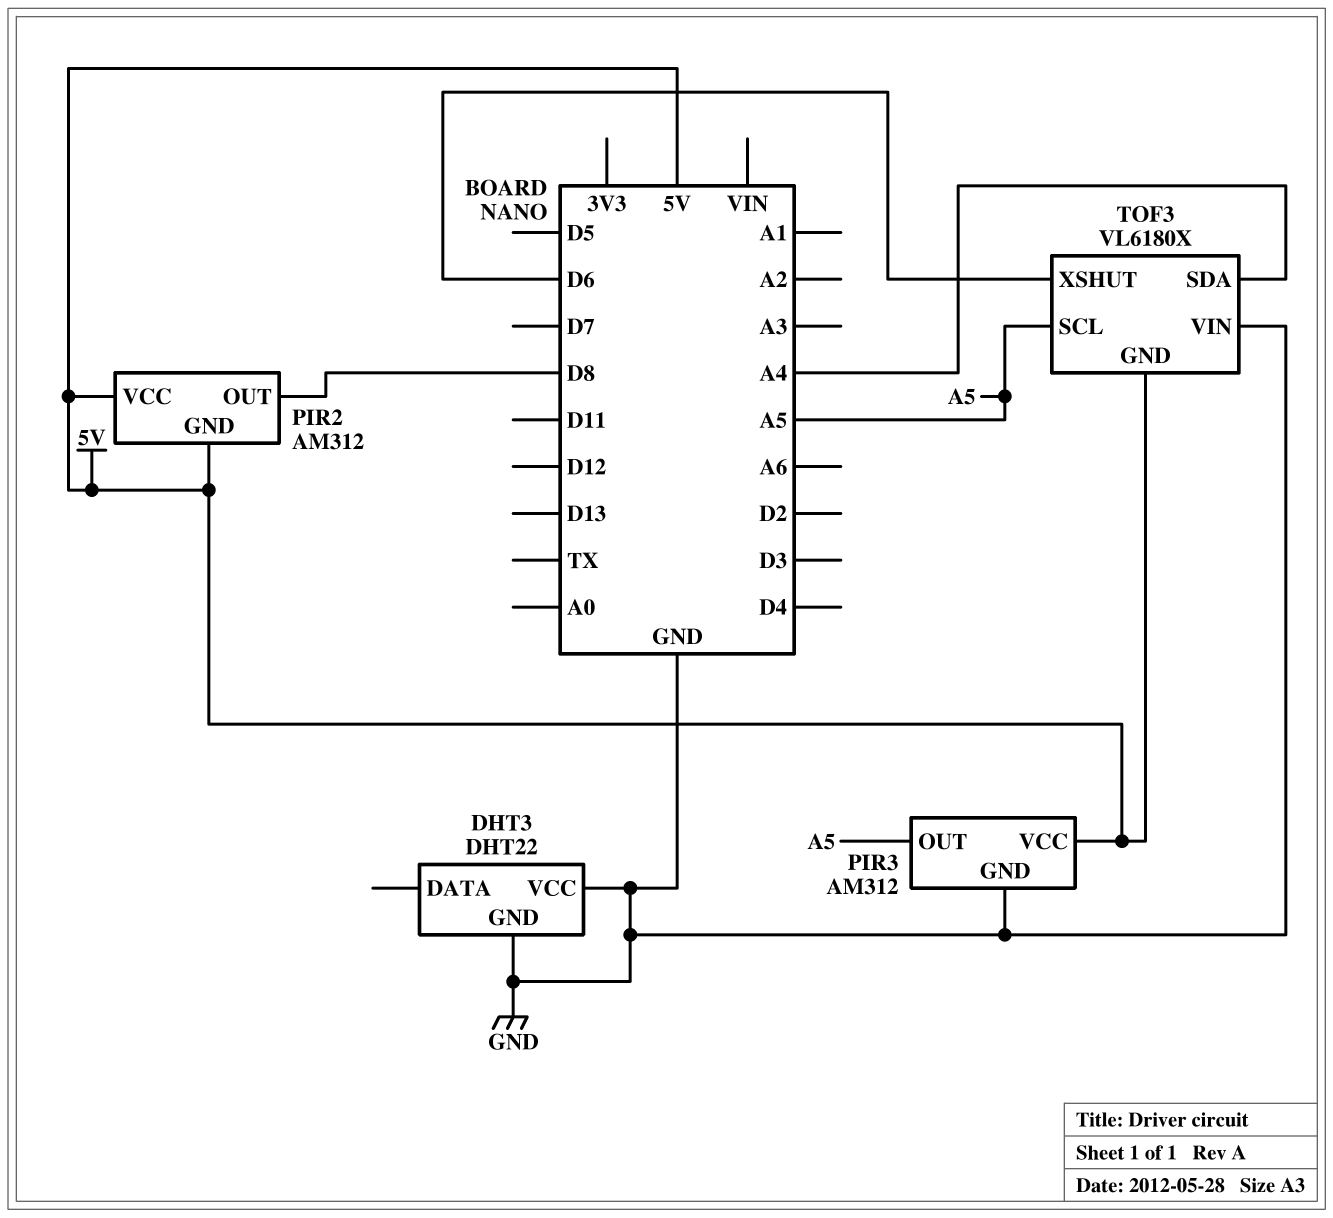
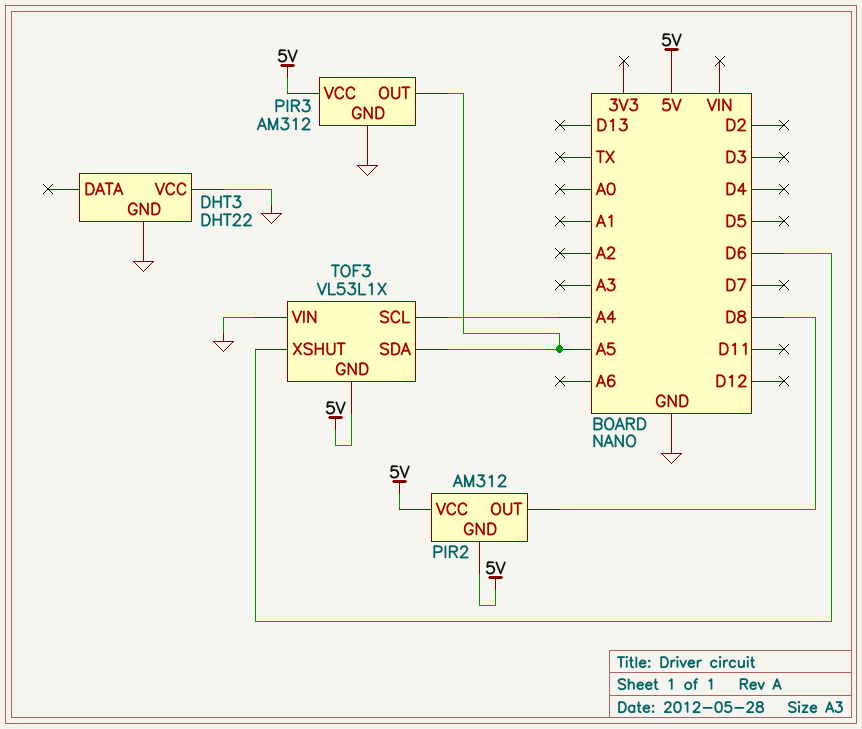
TOF3: VL6180X -> VL53L1X
TOF3 pin SCL: A5 -> A4
TOF3 pin SDA: A4 -> A5

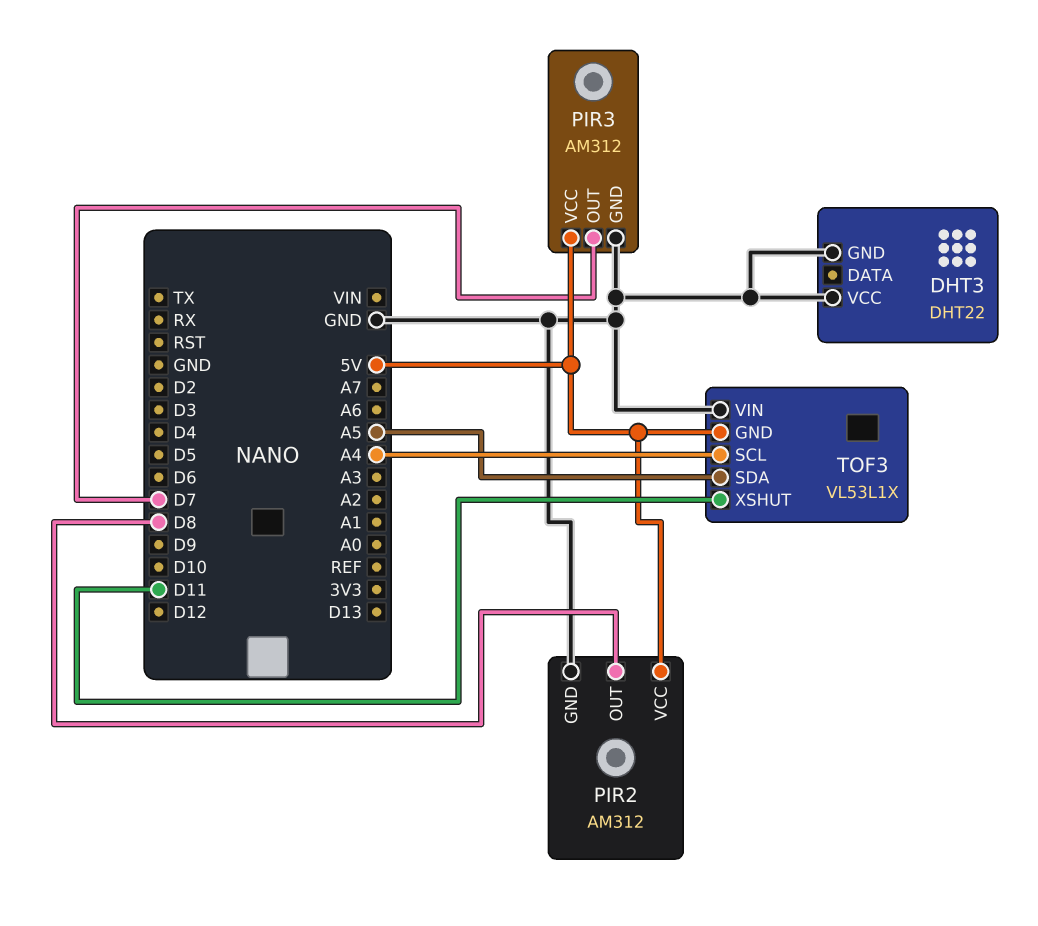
PIR2 pin GND: 5V -> GND
PIR3 pin OUT: A5 -> D7
TOF3 pin XSHUT: D6 -> D11

